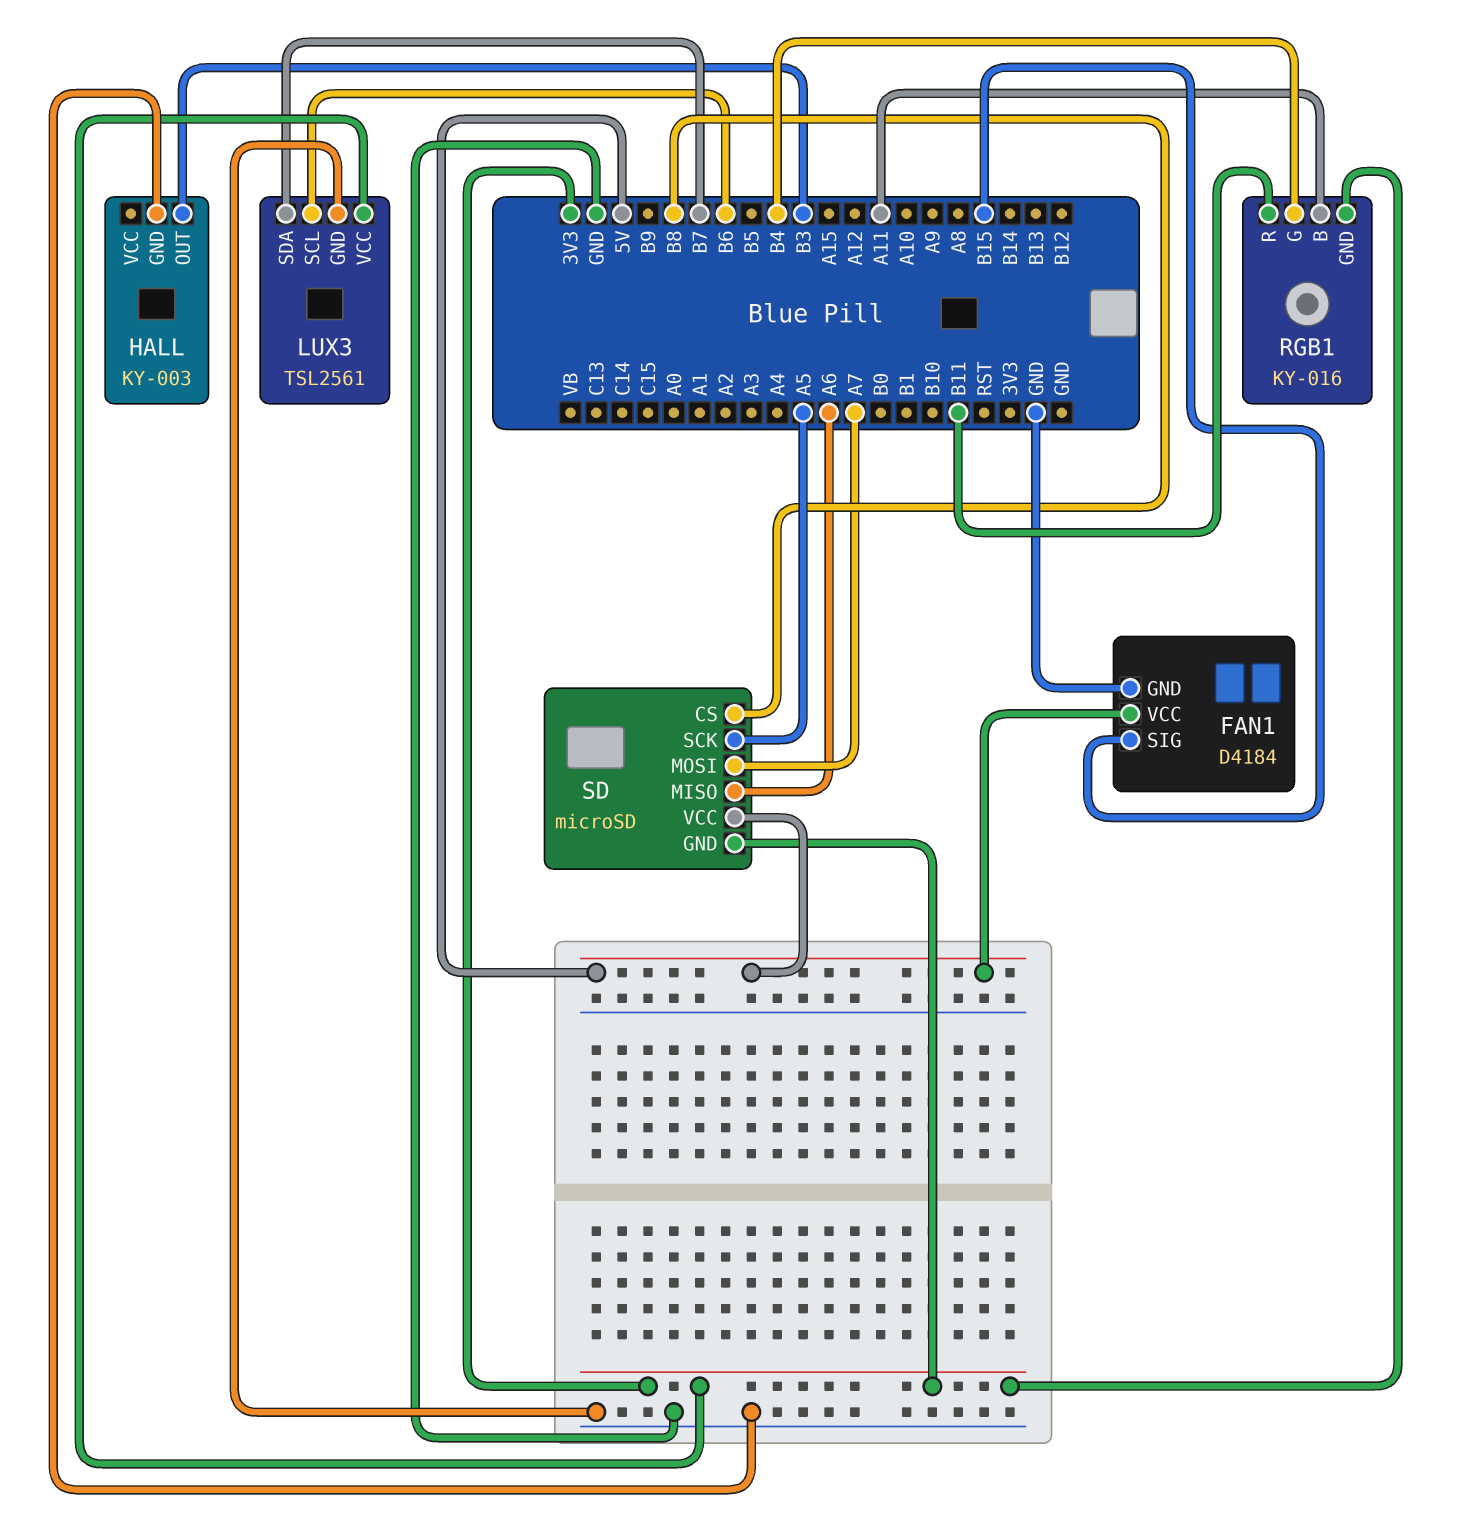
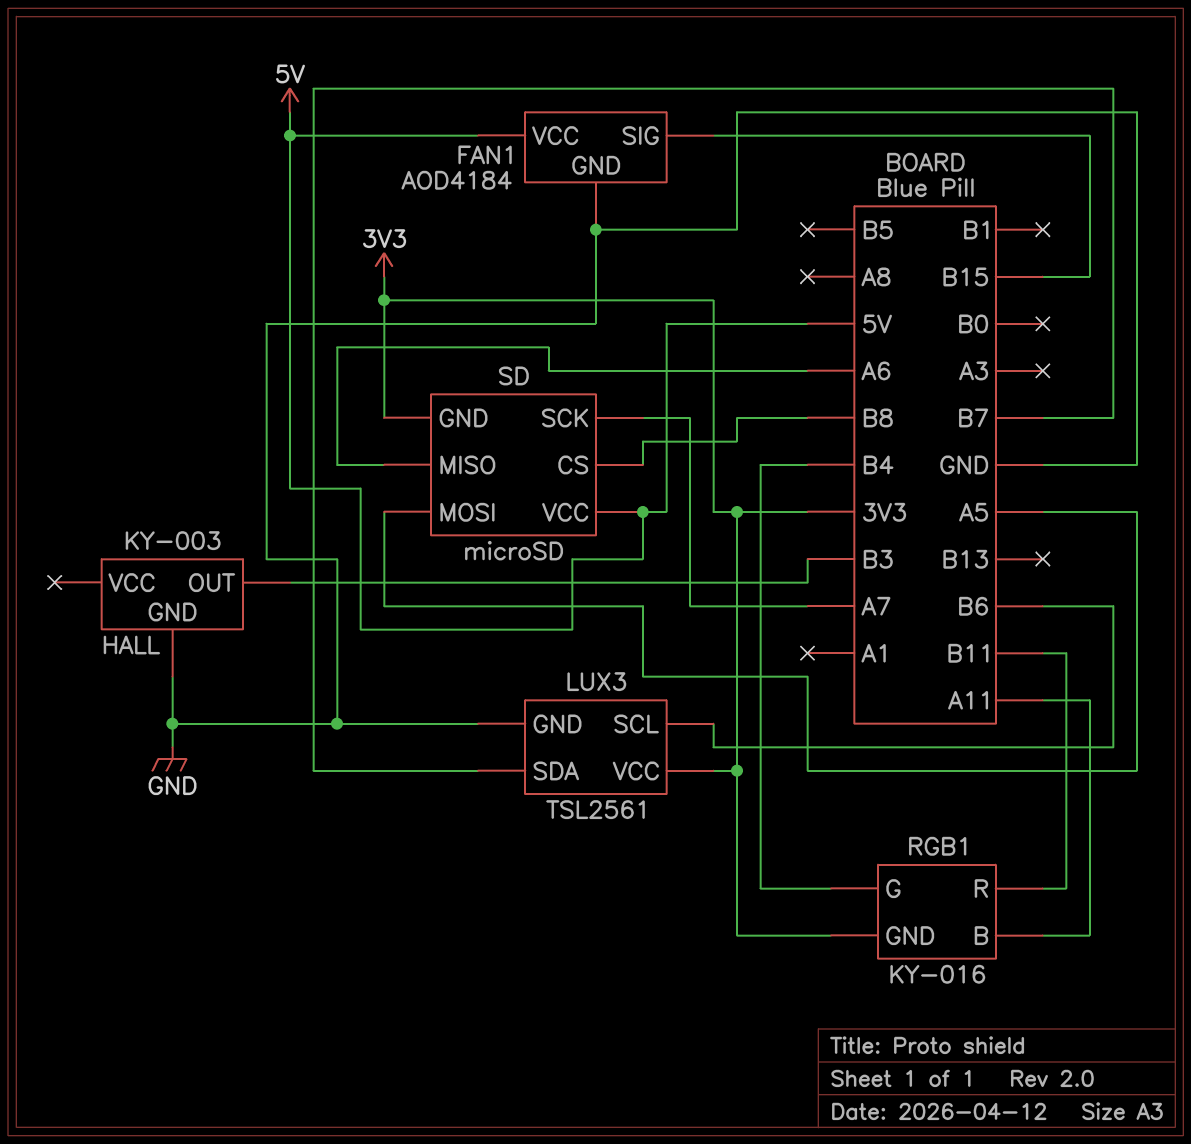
FAN1: D4184 -> AOD4184
SD pin MOSI: A7 -> A5
SD pin SCK: A5 -> A7

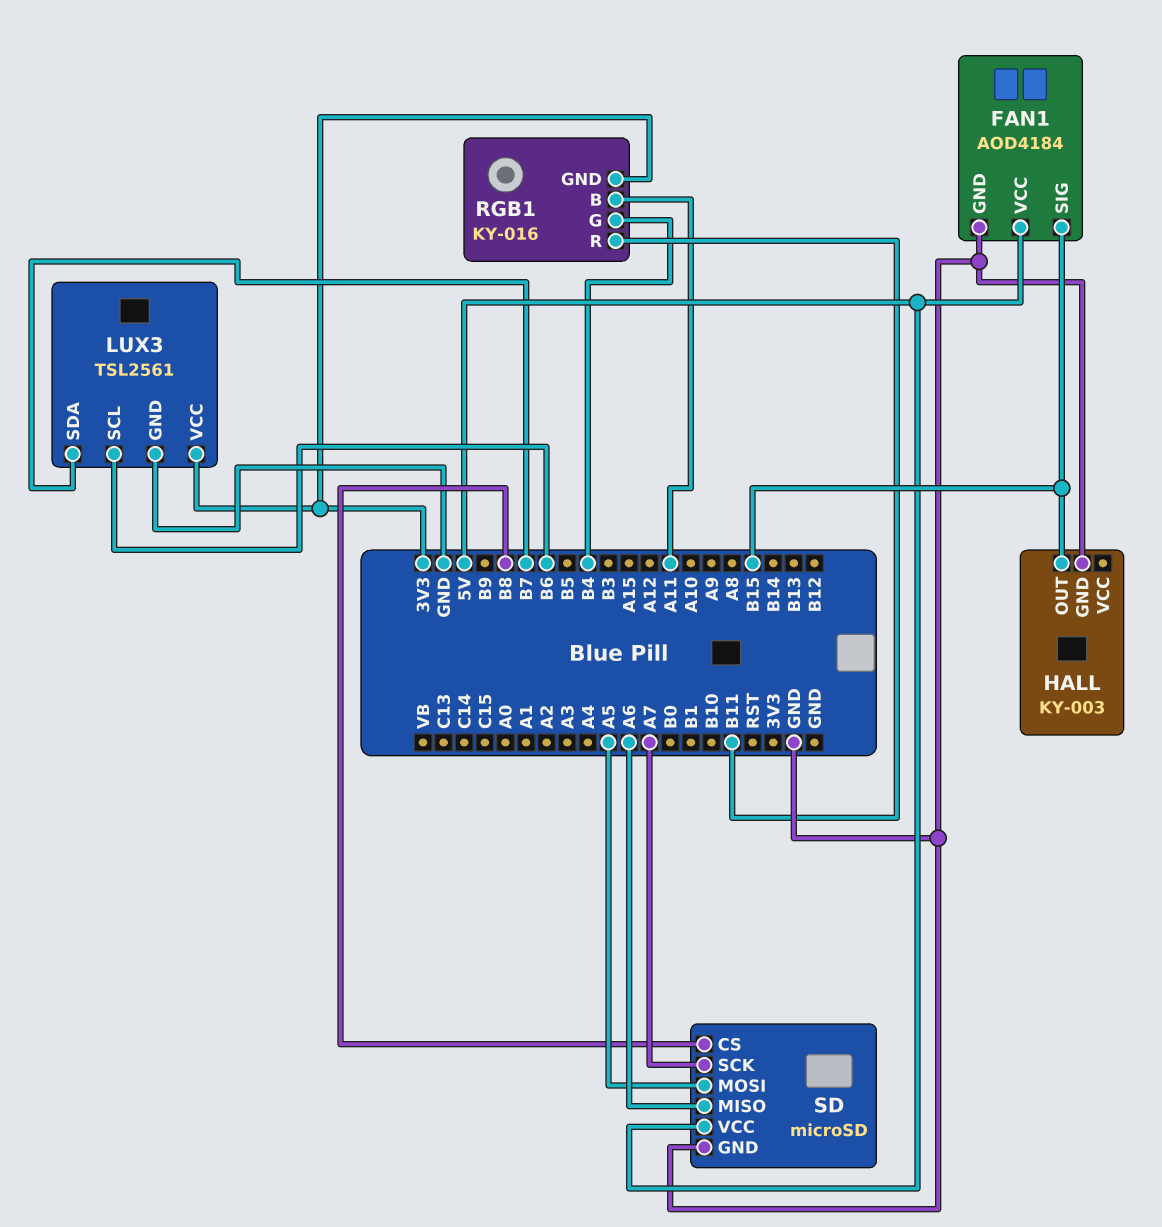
HALL pin OUT: B3 -> B15
SD pin GND: 3V3 -> GND

